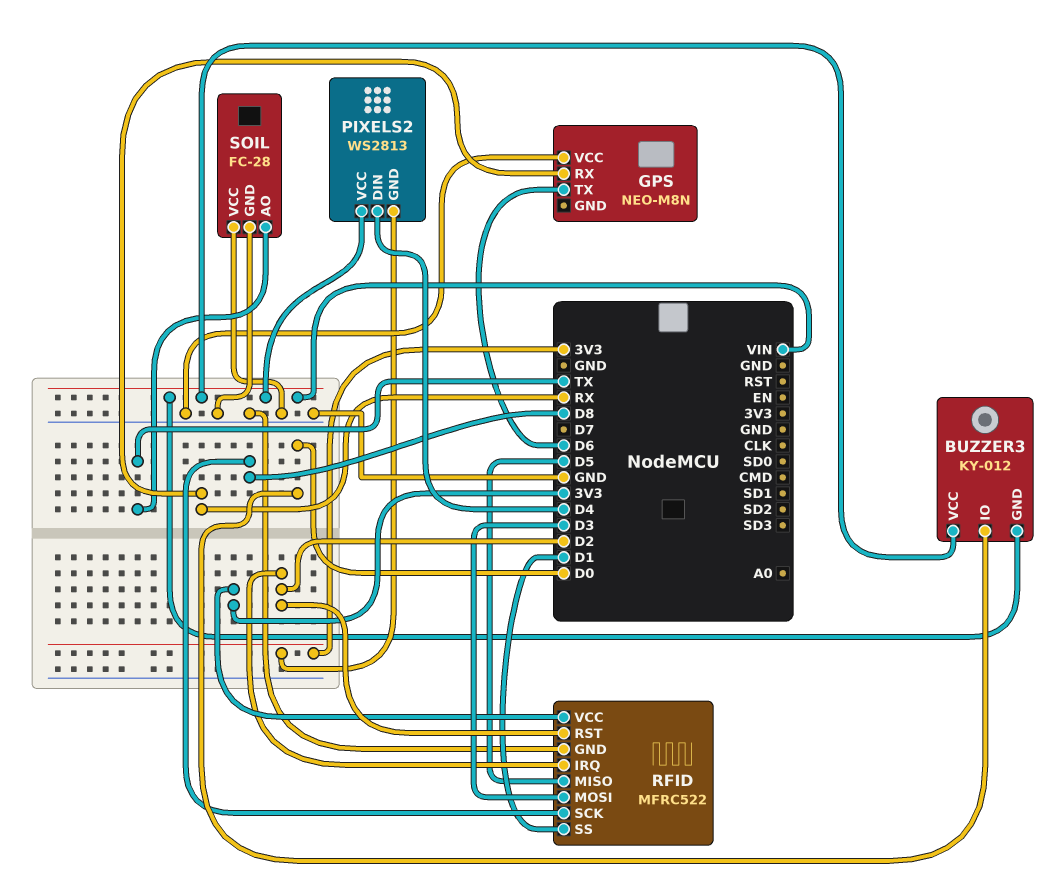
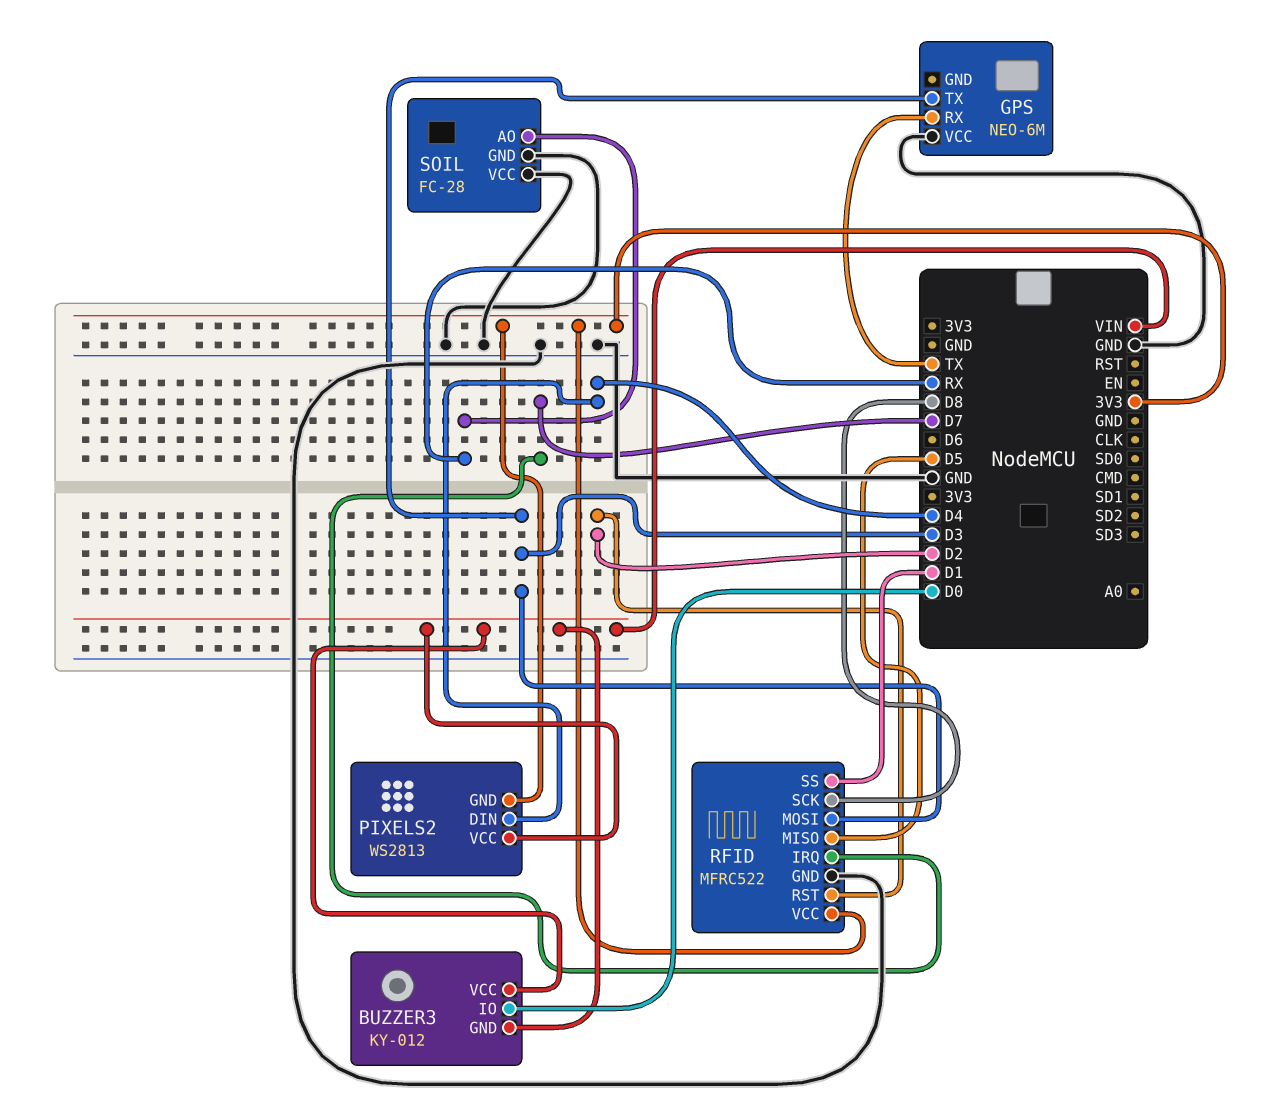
GPS: NEO-M8N -> NEO-6M
GPS pin RX: RX -> TX
GPS pin TX: D6 -> D3
RFID pin IRQ: D2 -> D7
SOIL pin AO: TX -> RX

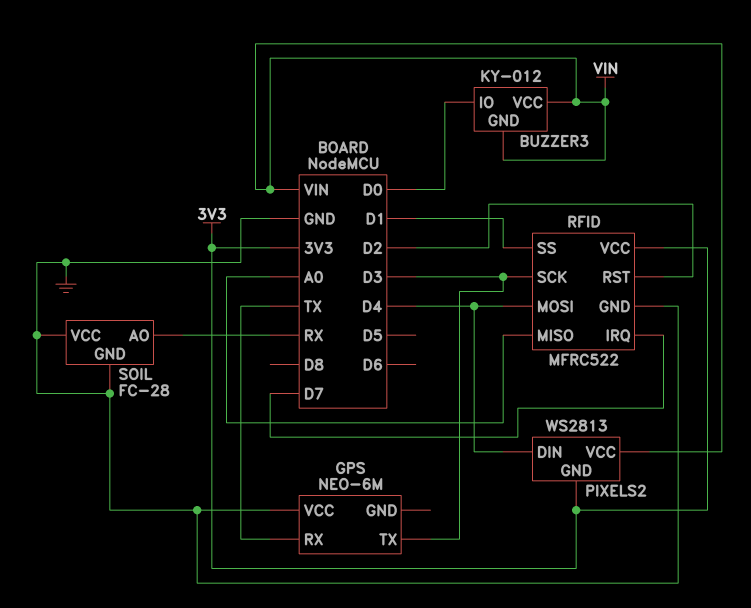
RFID pin MISO: D5 -> A0
RFID pin MOSI: D3 -> D4
RFID pin SCK: D8 -> D3

